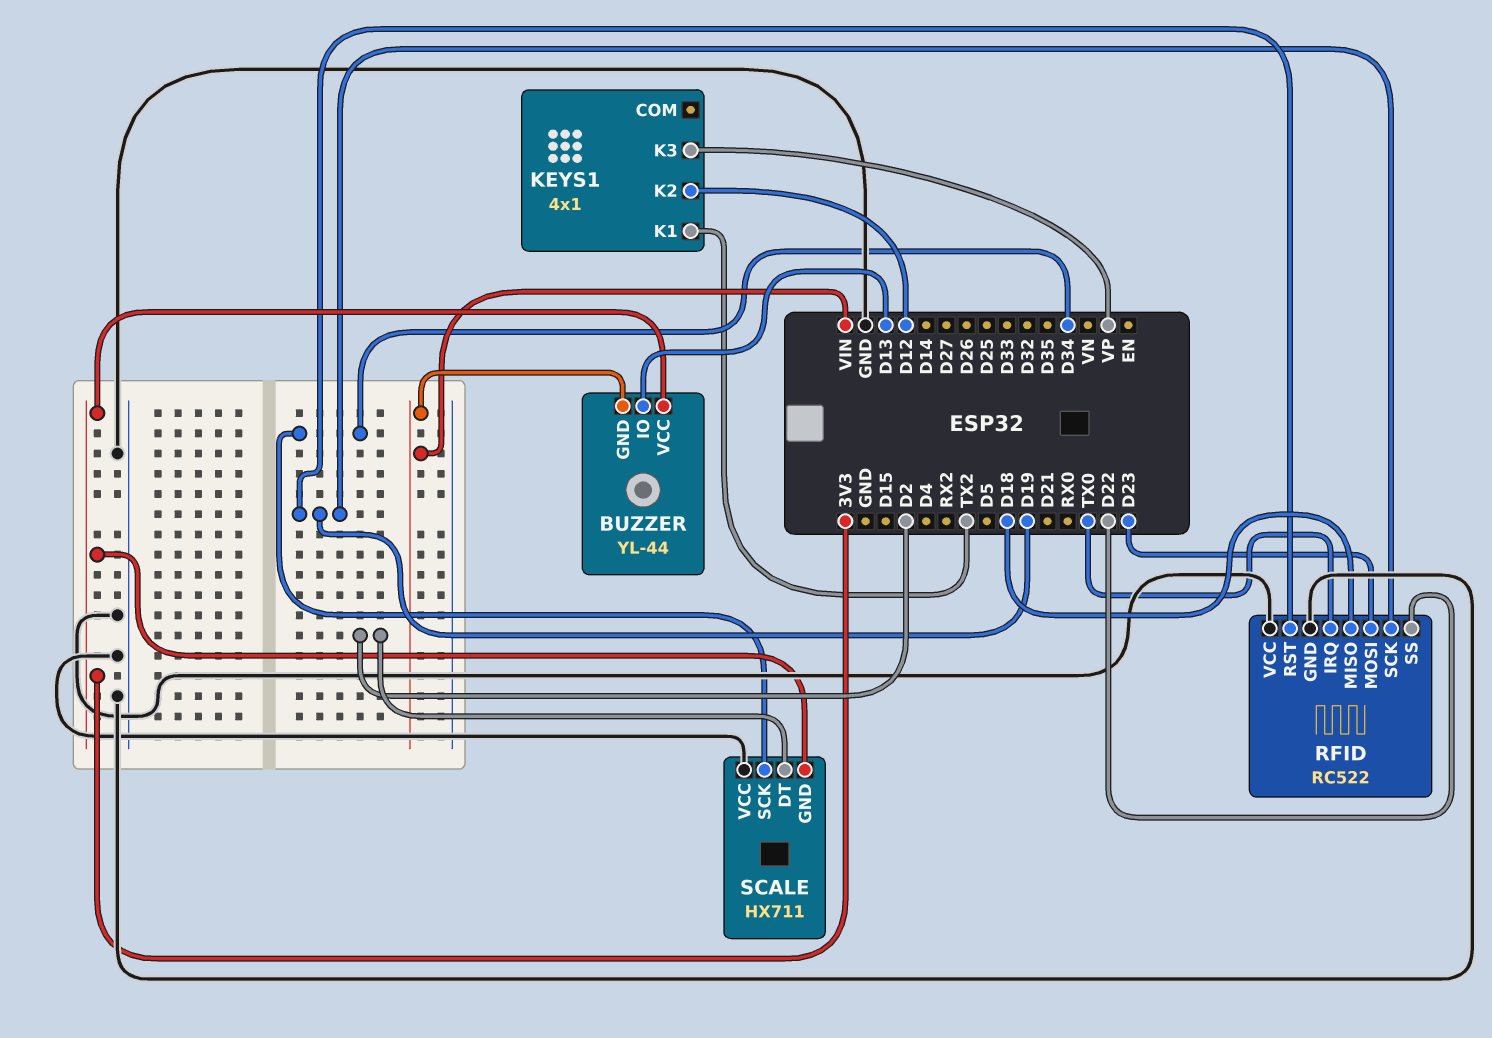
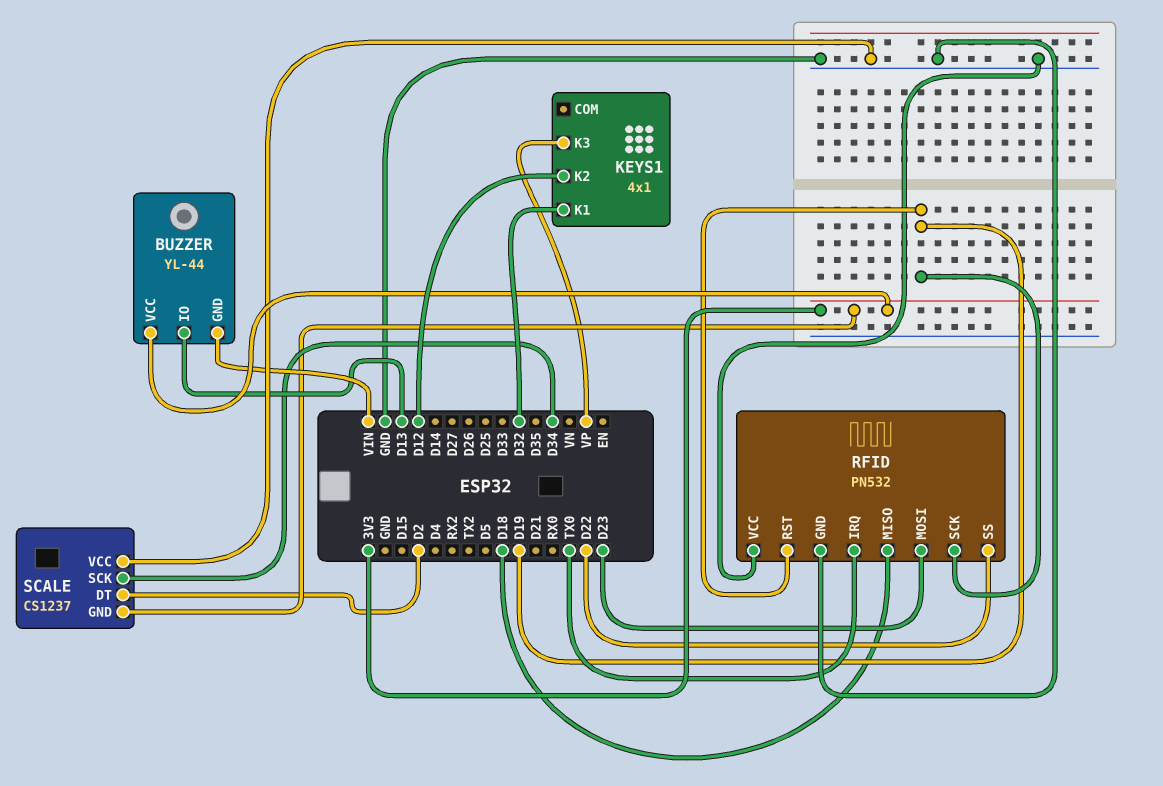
KEYS1 pin K1: TX2 -> D32
RFID: RC522 -> PN532
SCALE: HX711 -> CS1237

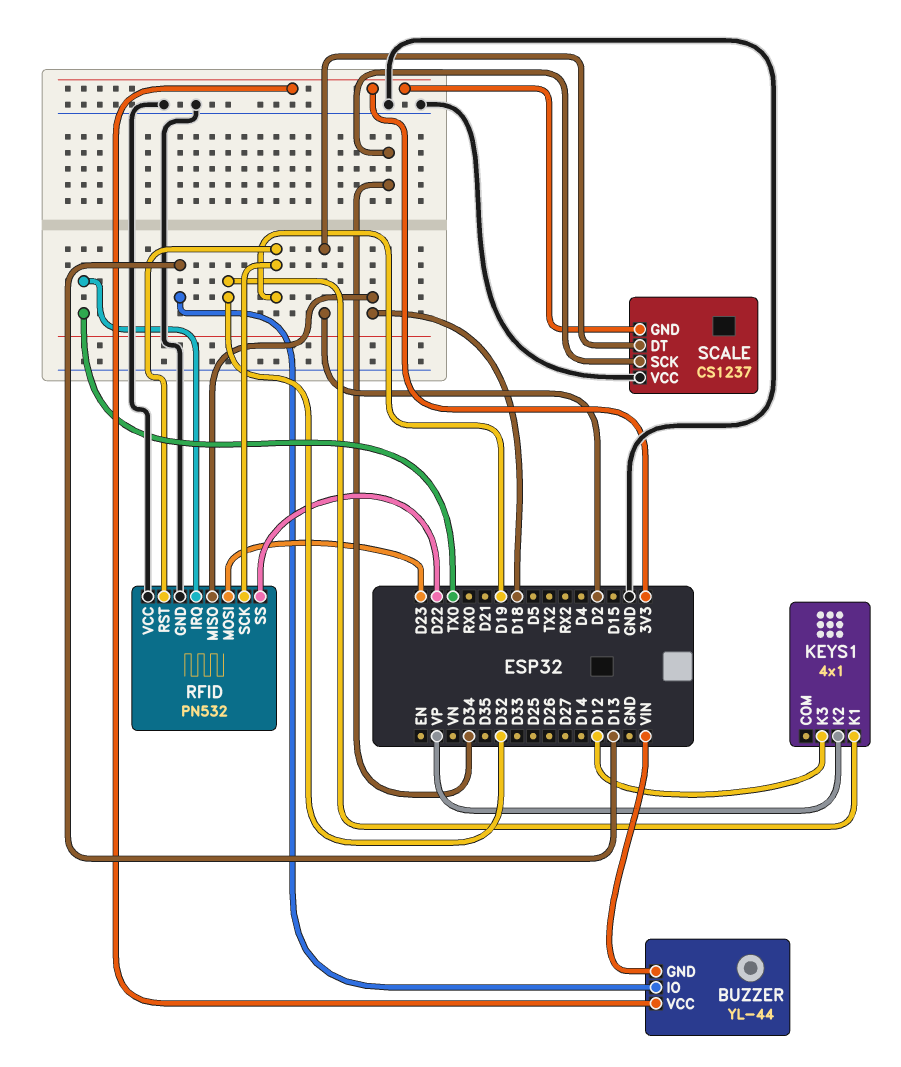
KEYS1 pin K2: D12 -> VP
KEYS1 pin K3: VP -> D12

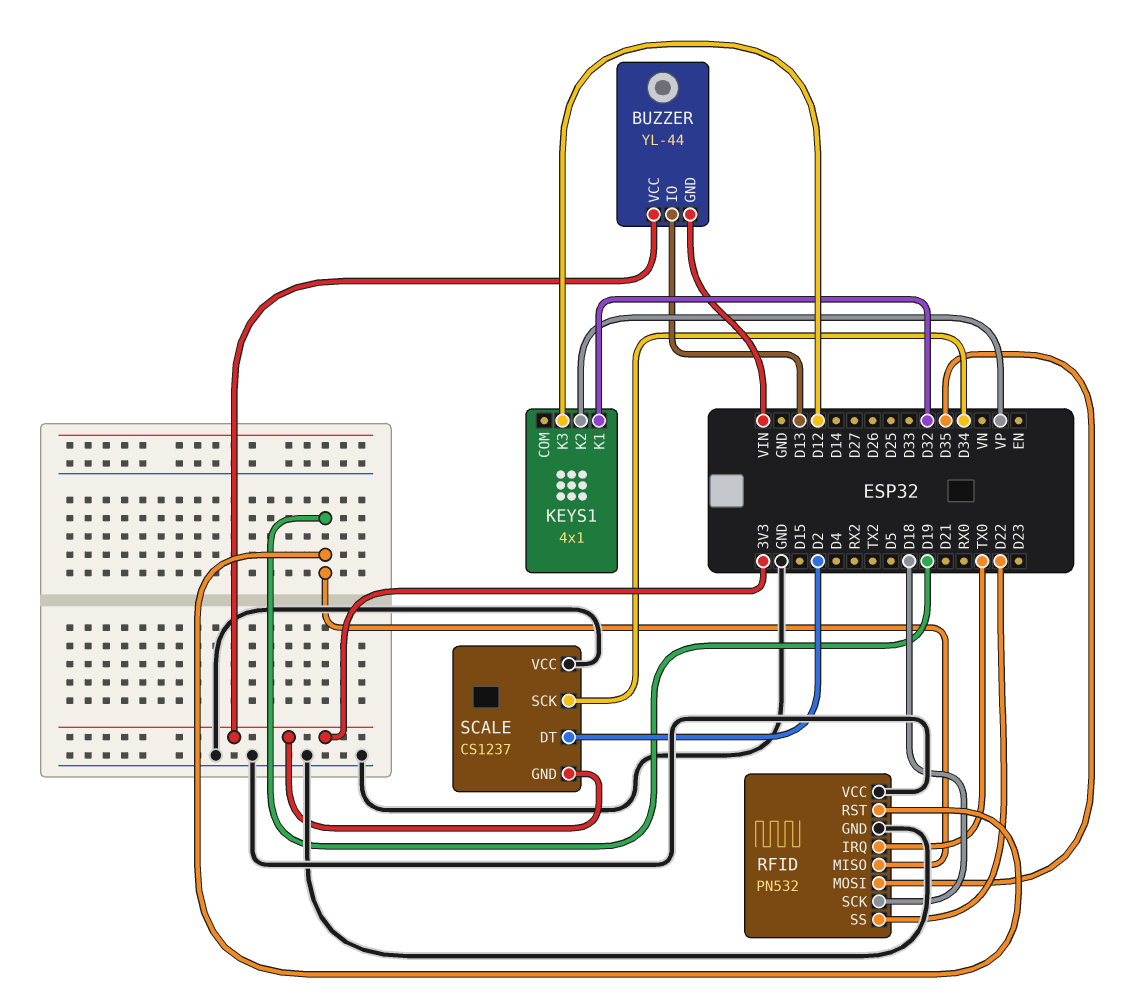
RFID pin MISO: D18 -> D19
RFID pin MOSI: D23 -> D35
RFID pin SCK: D19 -> D18

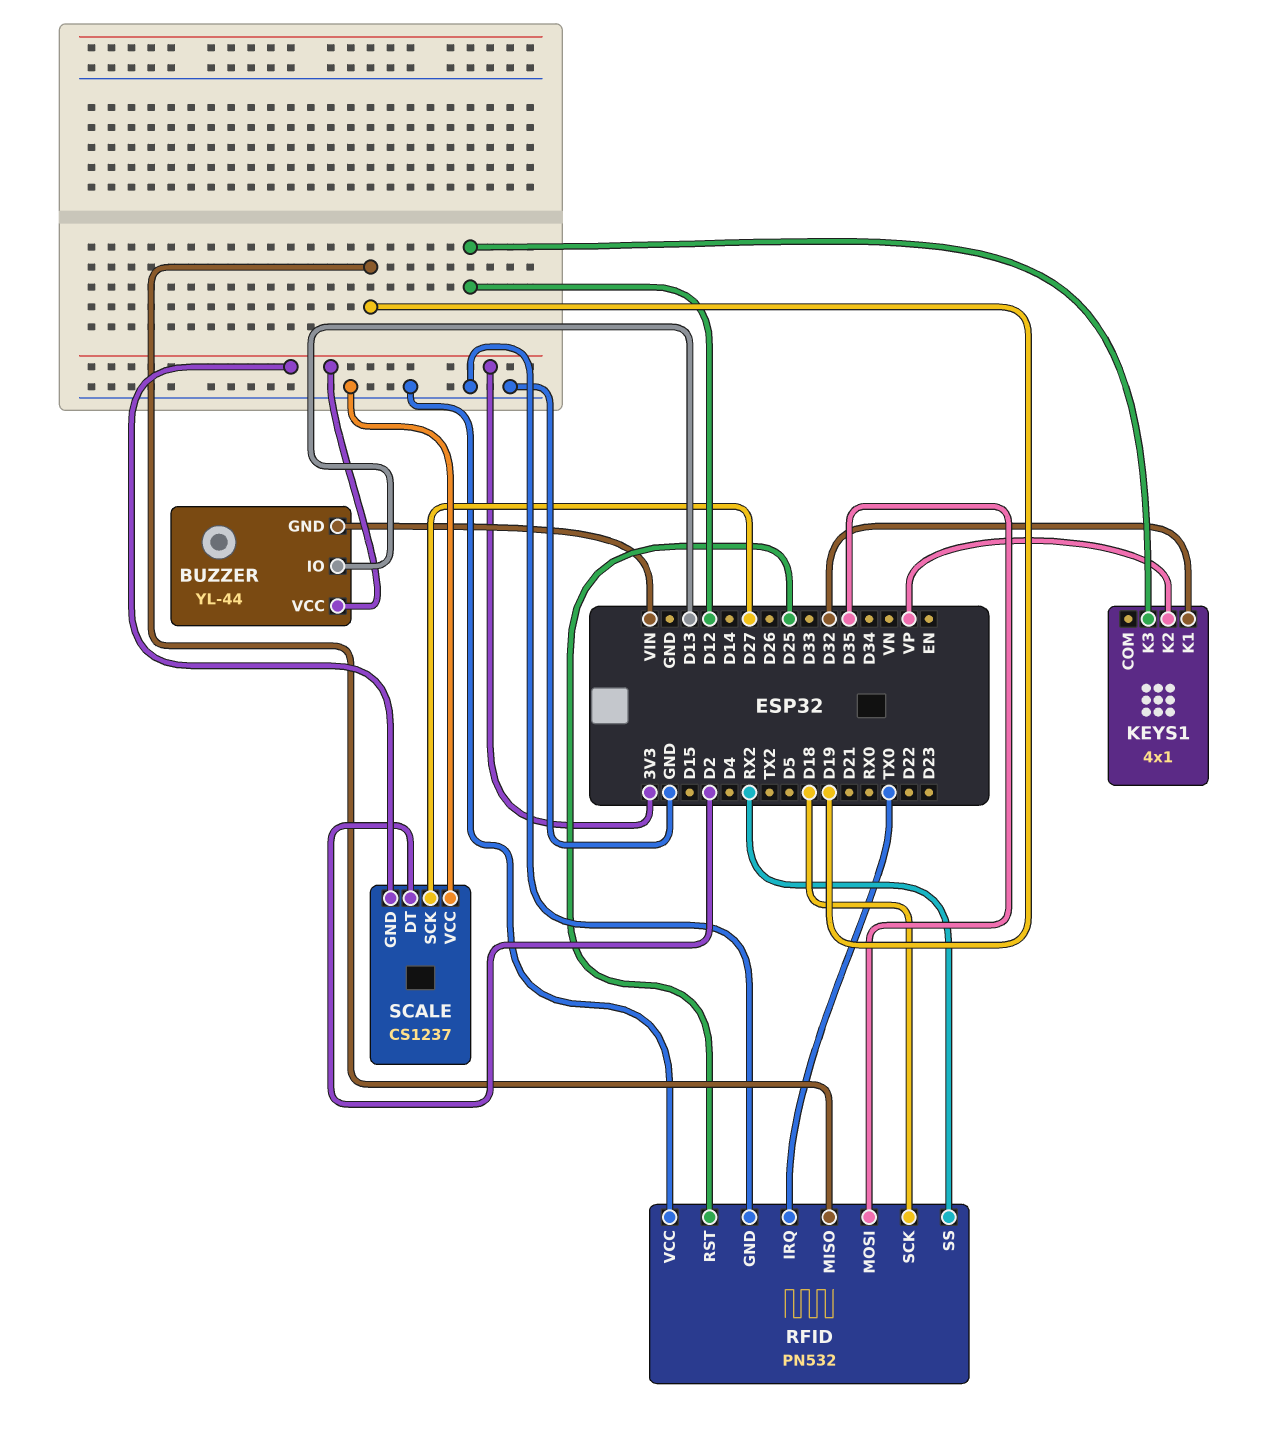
RFID pin RST: D19 -> D25
RFID pin SS: D22 -> RX2
SCALE pin SCK: D34 -> D27

